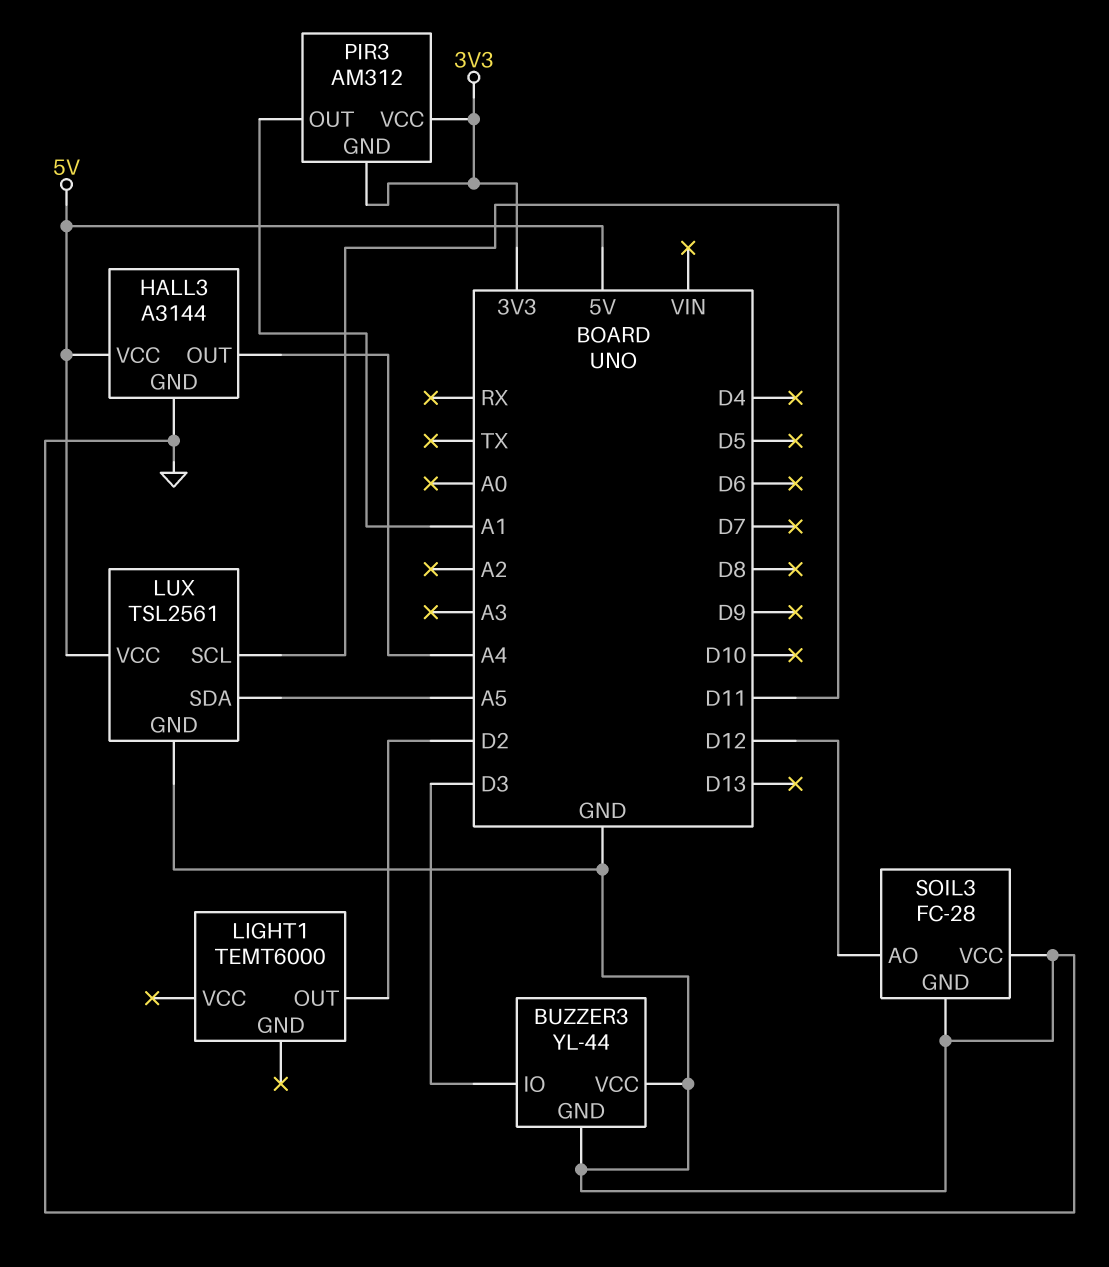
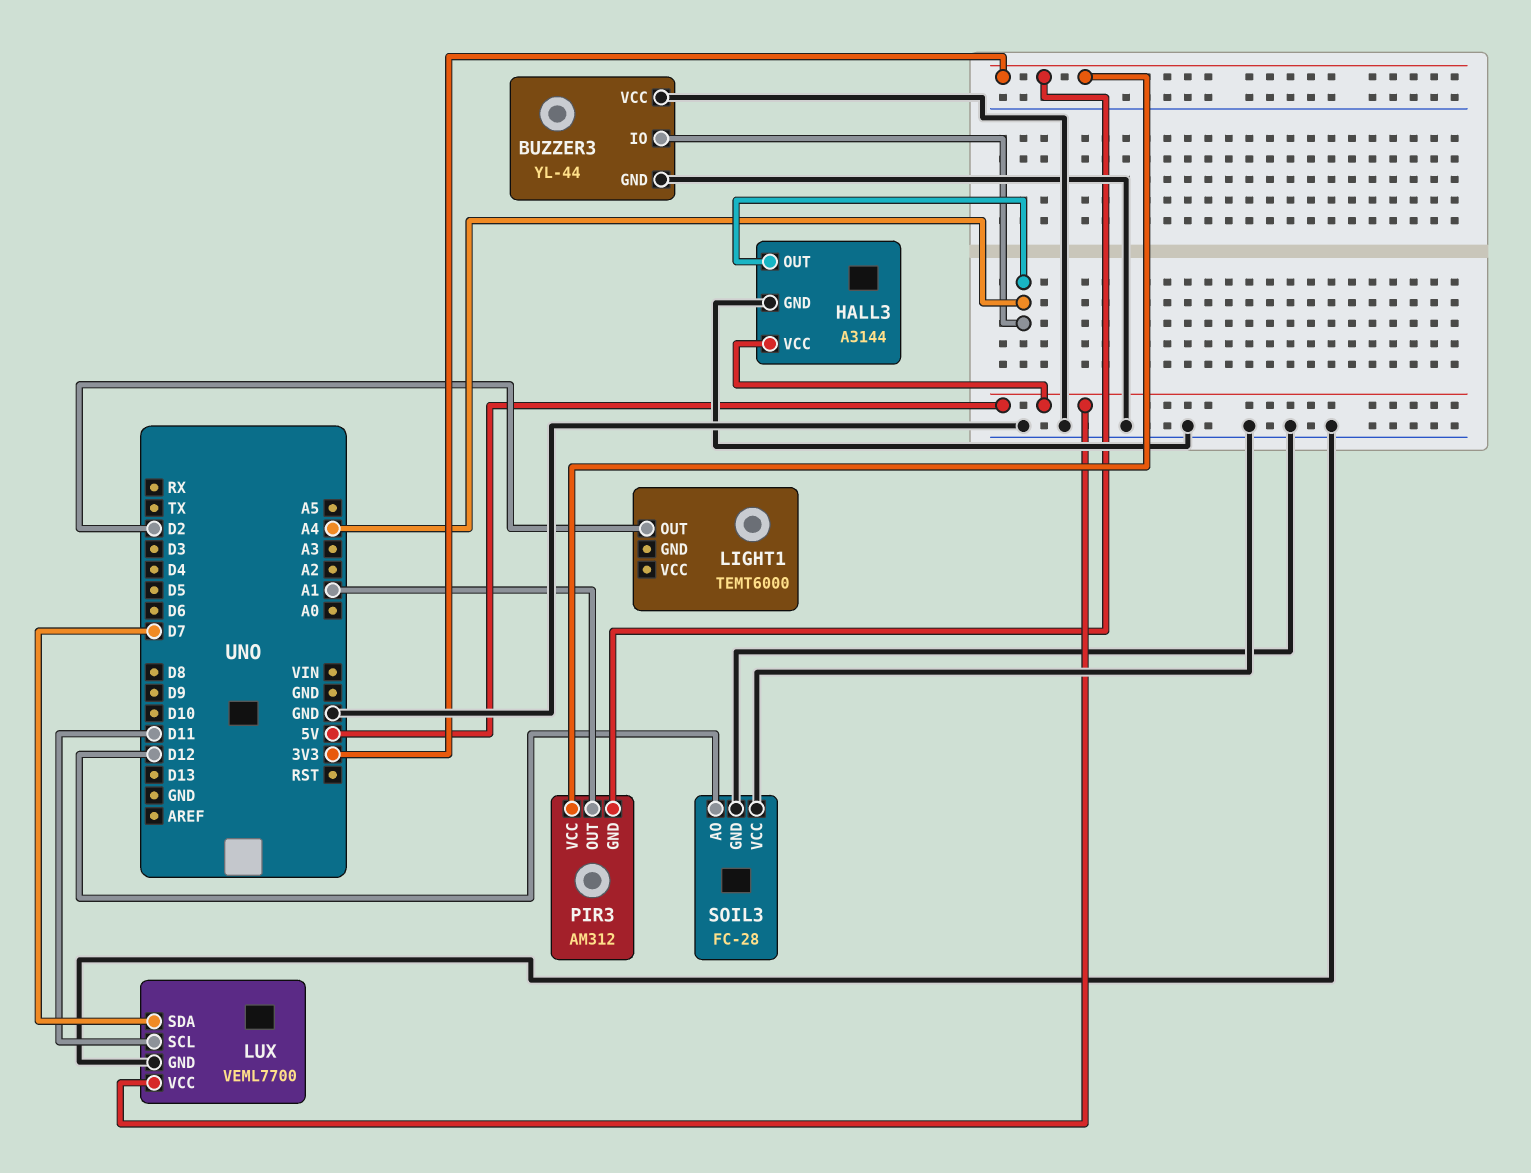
BUZZER3 pin IO: D3 -> A4
LUX: TSL2561 -> VEML7700
LUX pin SDA: A5 -> D7

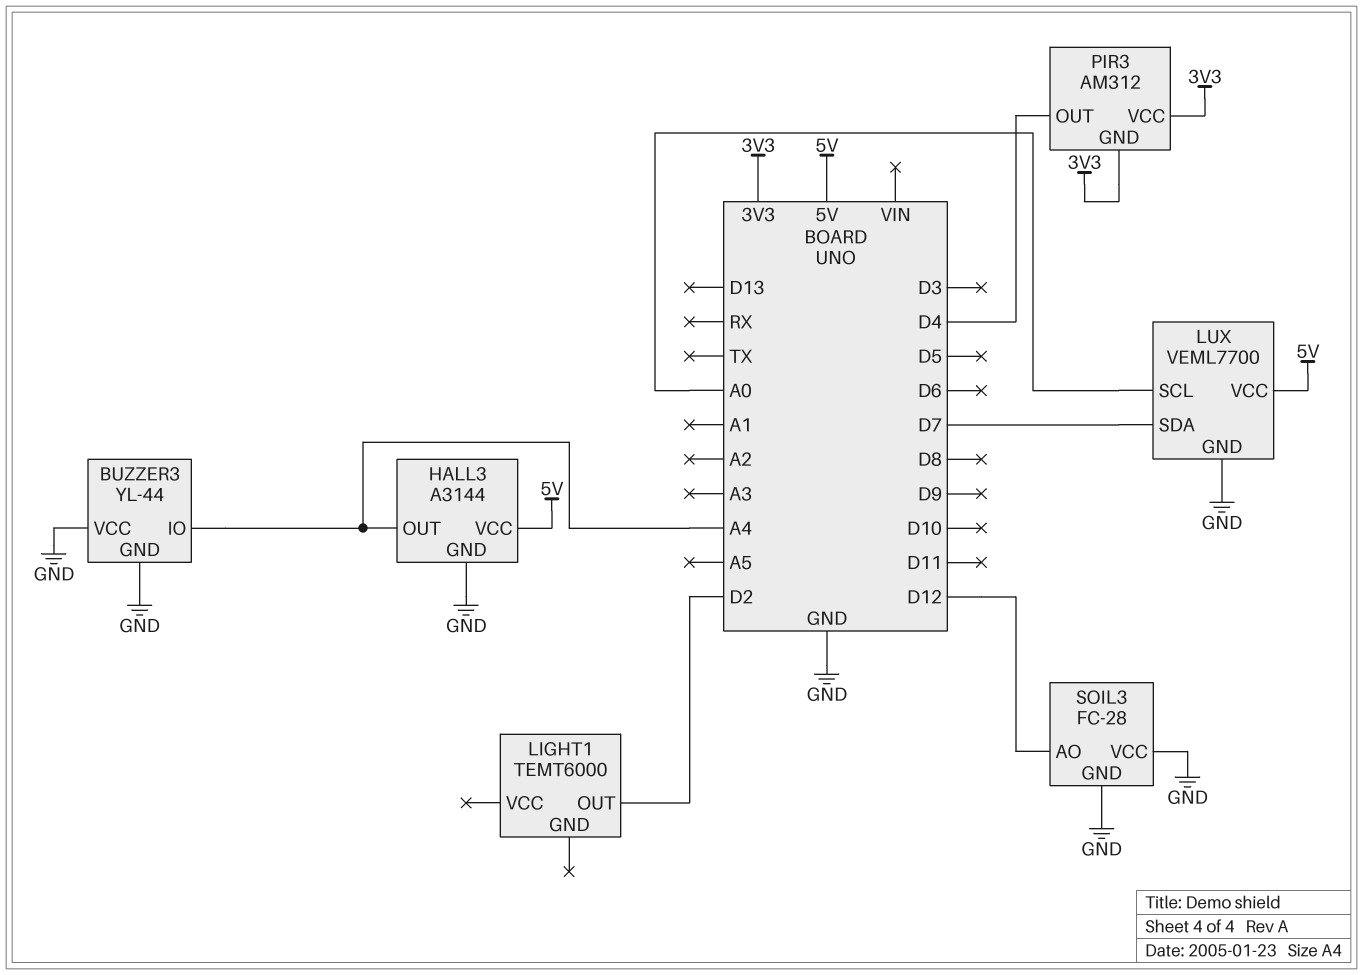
LUX pin SCL: D11 -> A0
PIR3 pin OUT: A1 -> D4

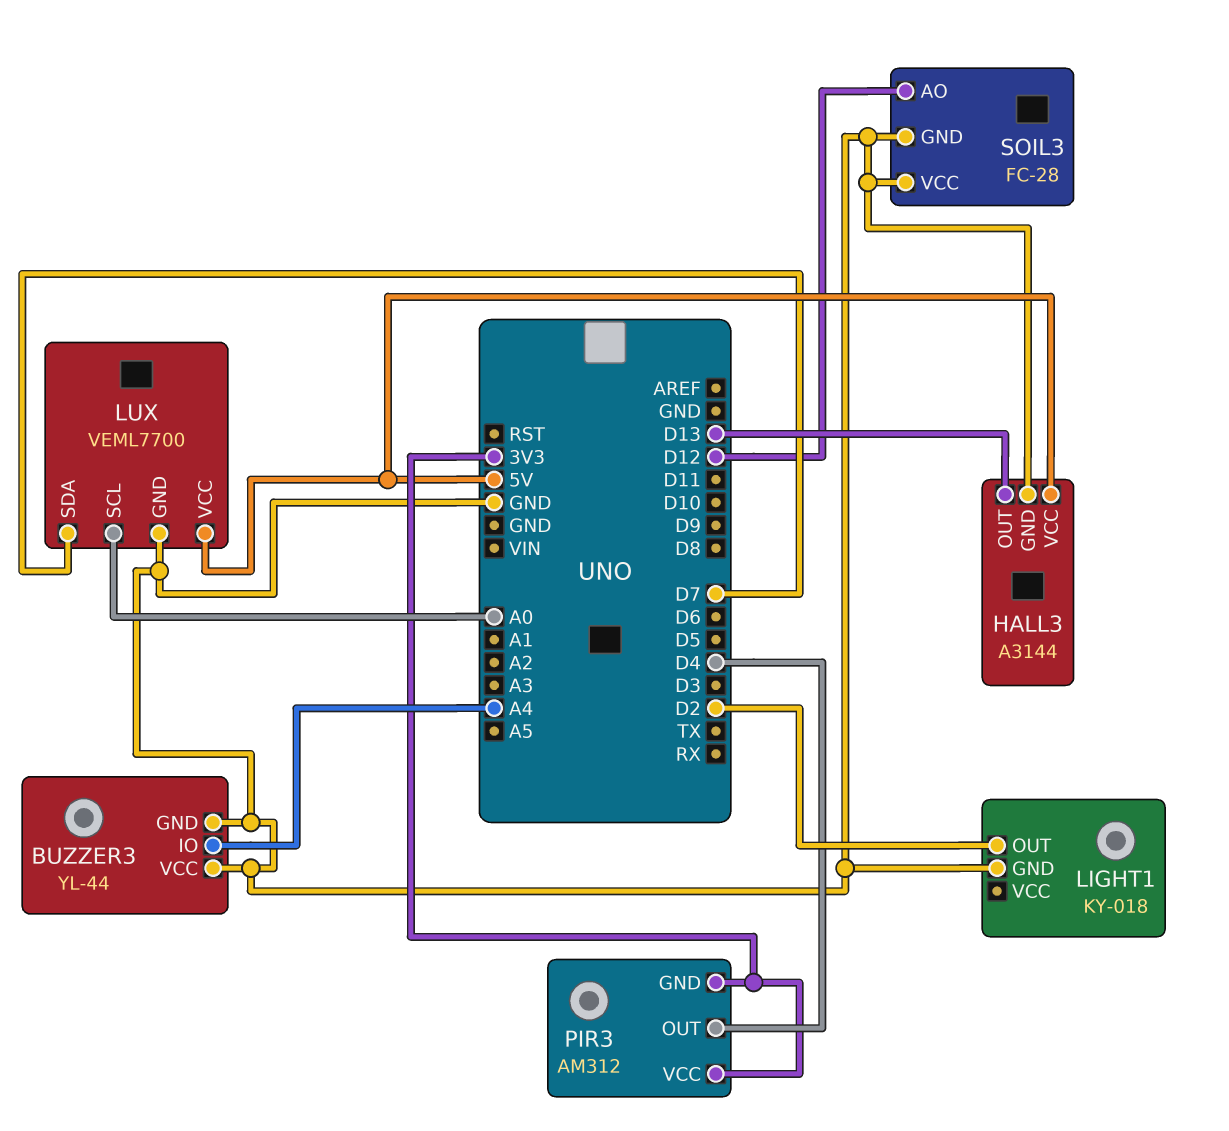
HALL3 pin OUT: A4 -> D13
LIGHT1: TEMT6000 -> KY-018
LIGHT1 pin GND: none -> GND

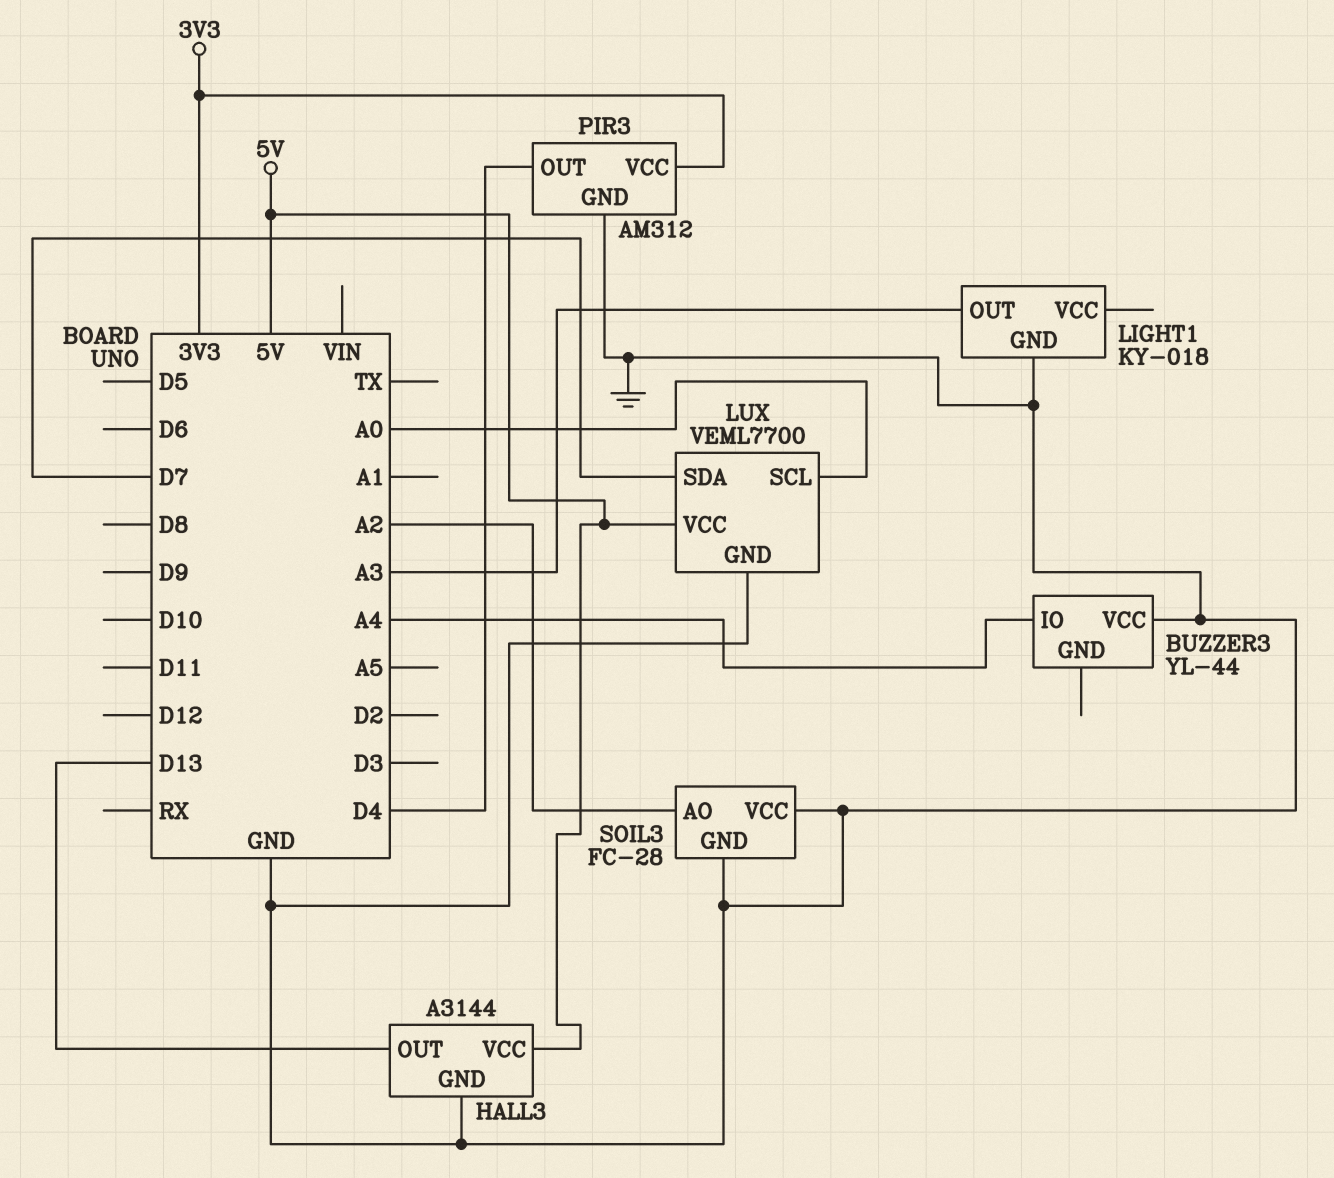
BUZZER3 pin GND: GND -> none
LIGHT1 pin OUT: D2 -> A3
PIR3 pin GND: 3V3 -> GND
SOIL3 pin AO: D12 -> A2

